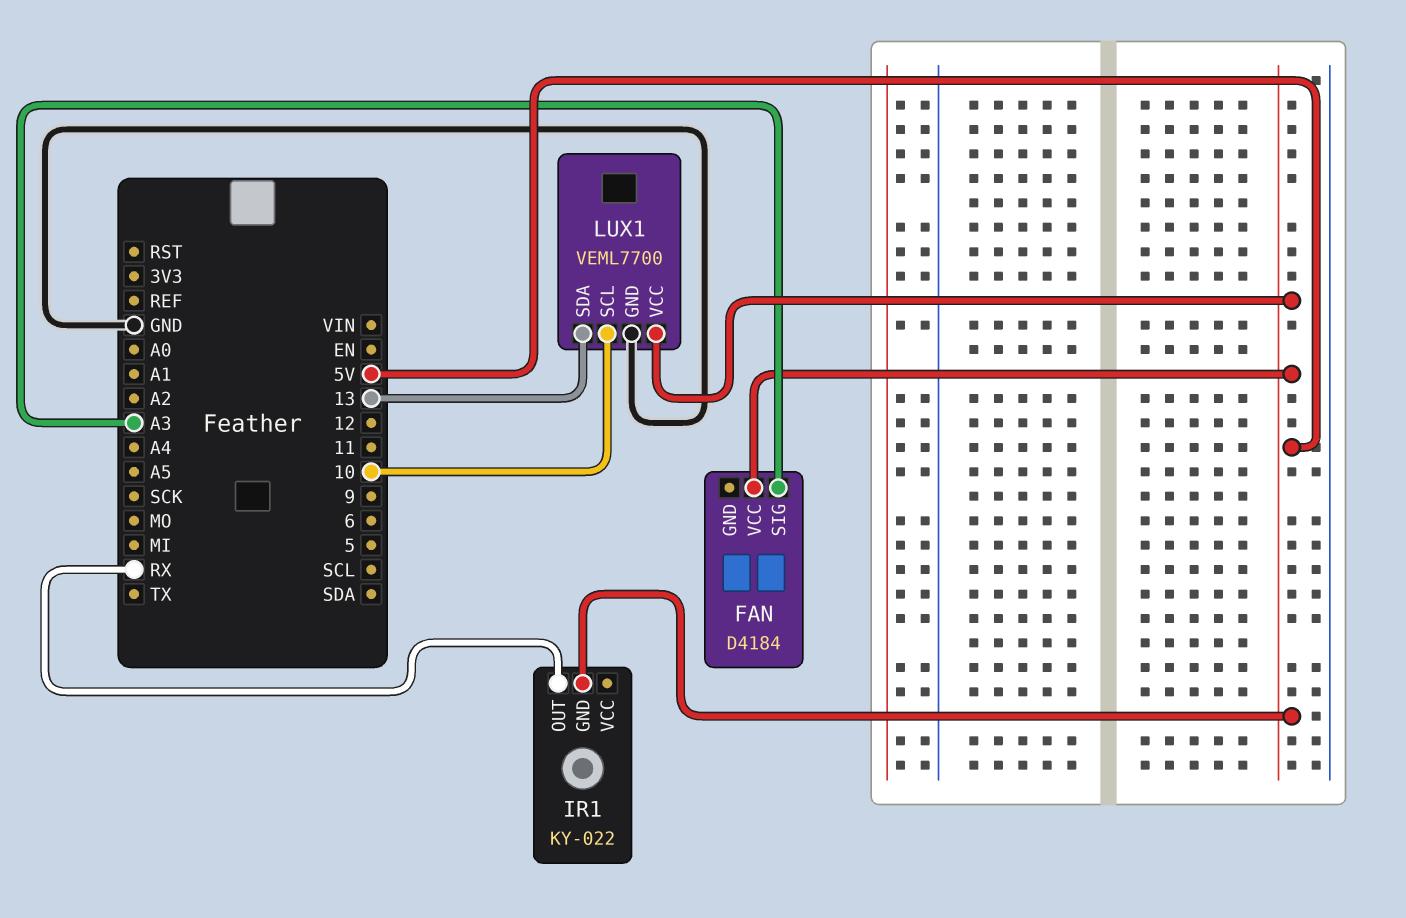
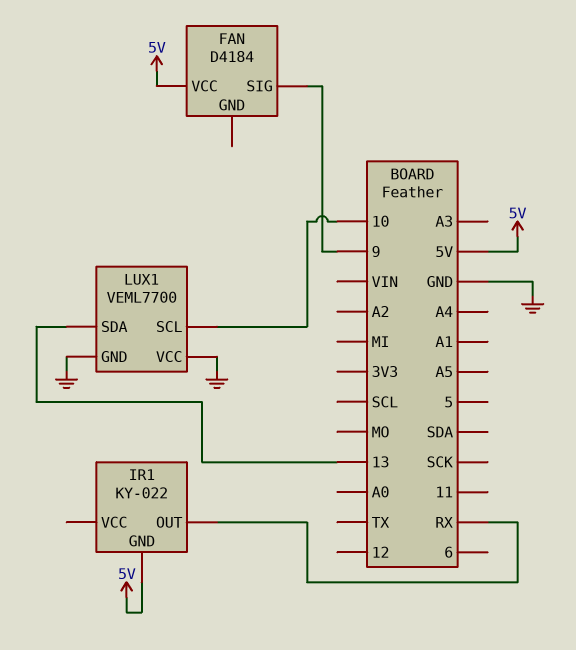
FAN pin SIG: A3 -> 9
LUX1 pin VCC: 5V -> GND

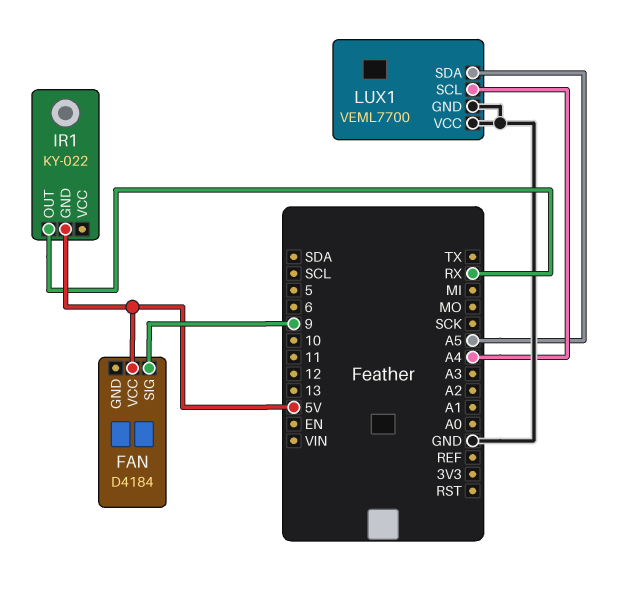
LUX1 pin SCL: 10 -> A4
LUX1 pin SDA: 13 -> A5

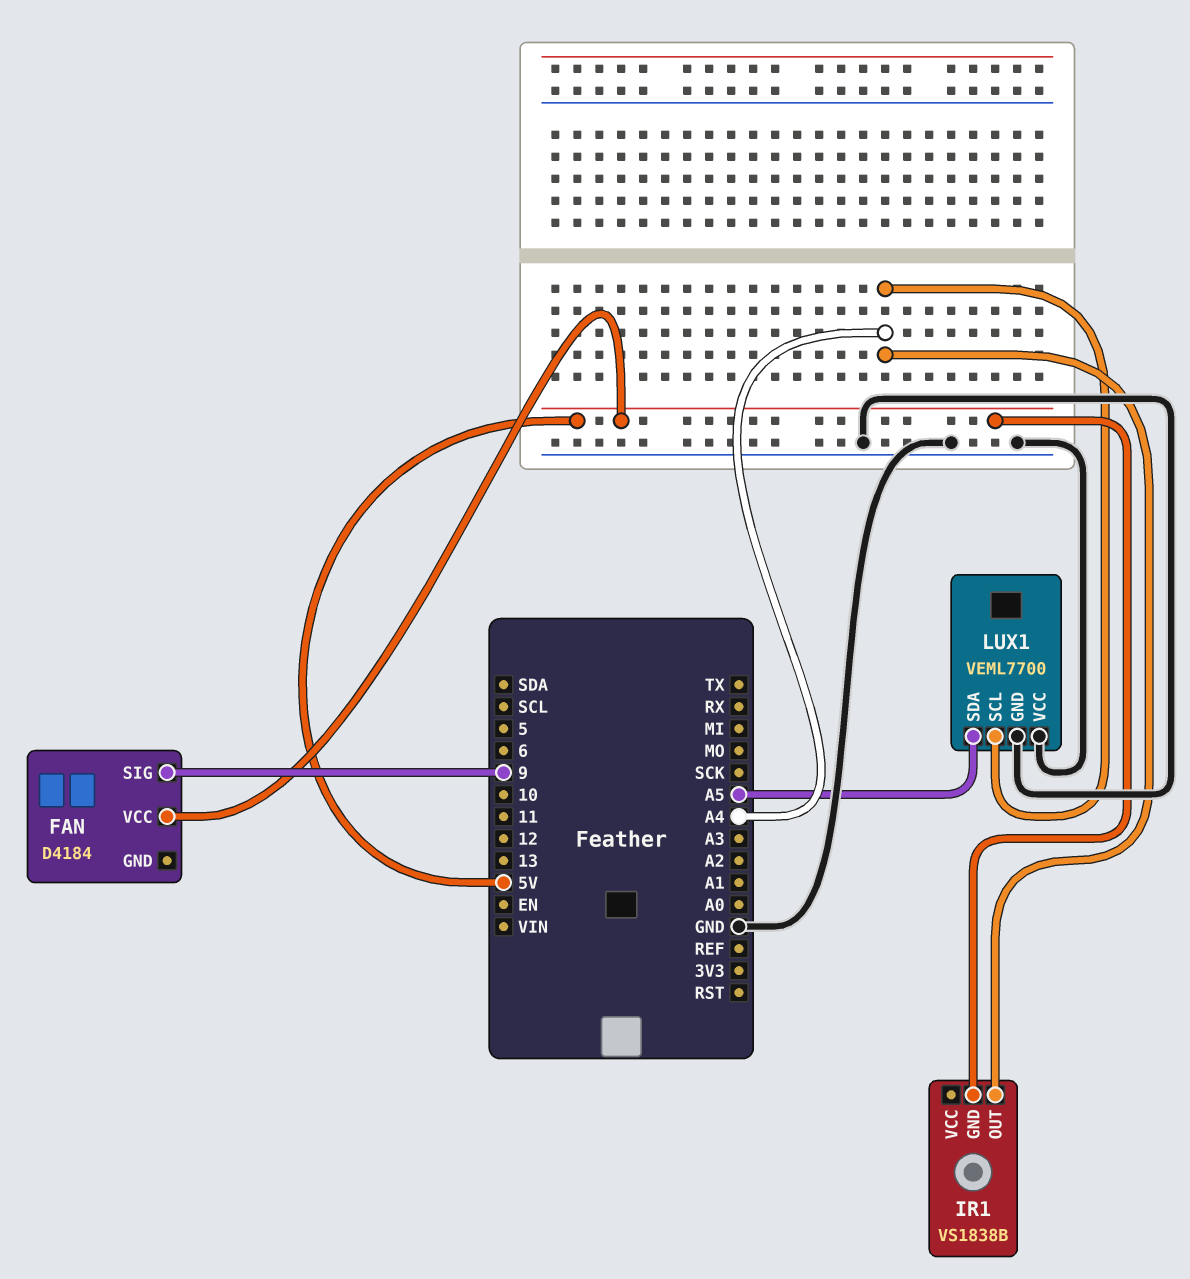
IR1: KY-022 -> VS1838B
IR1 pin OUT: RX -> A4

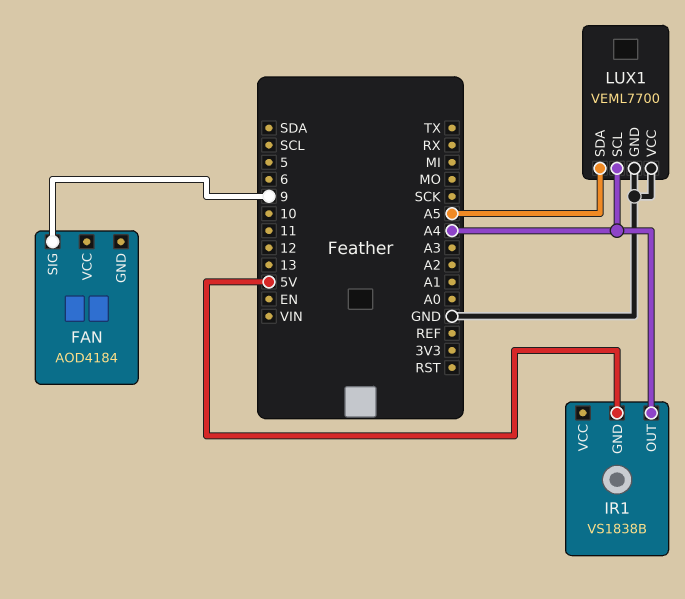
FAN: D4184 -> AOD4184
FAN pin VCC: 5V -> none

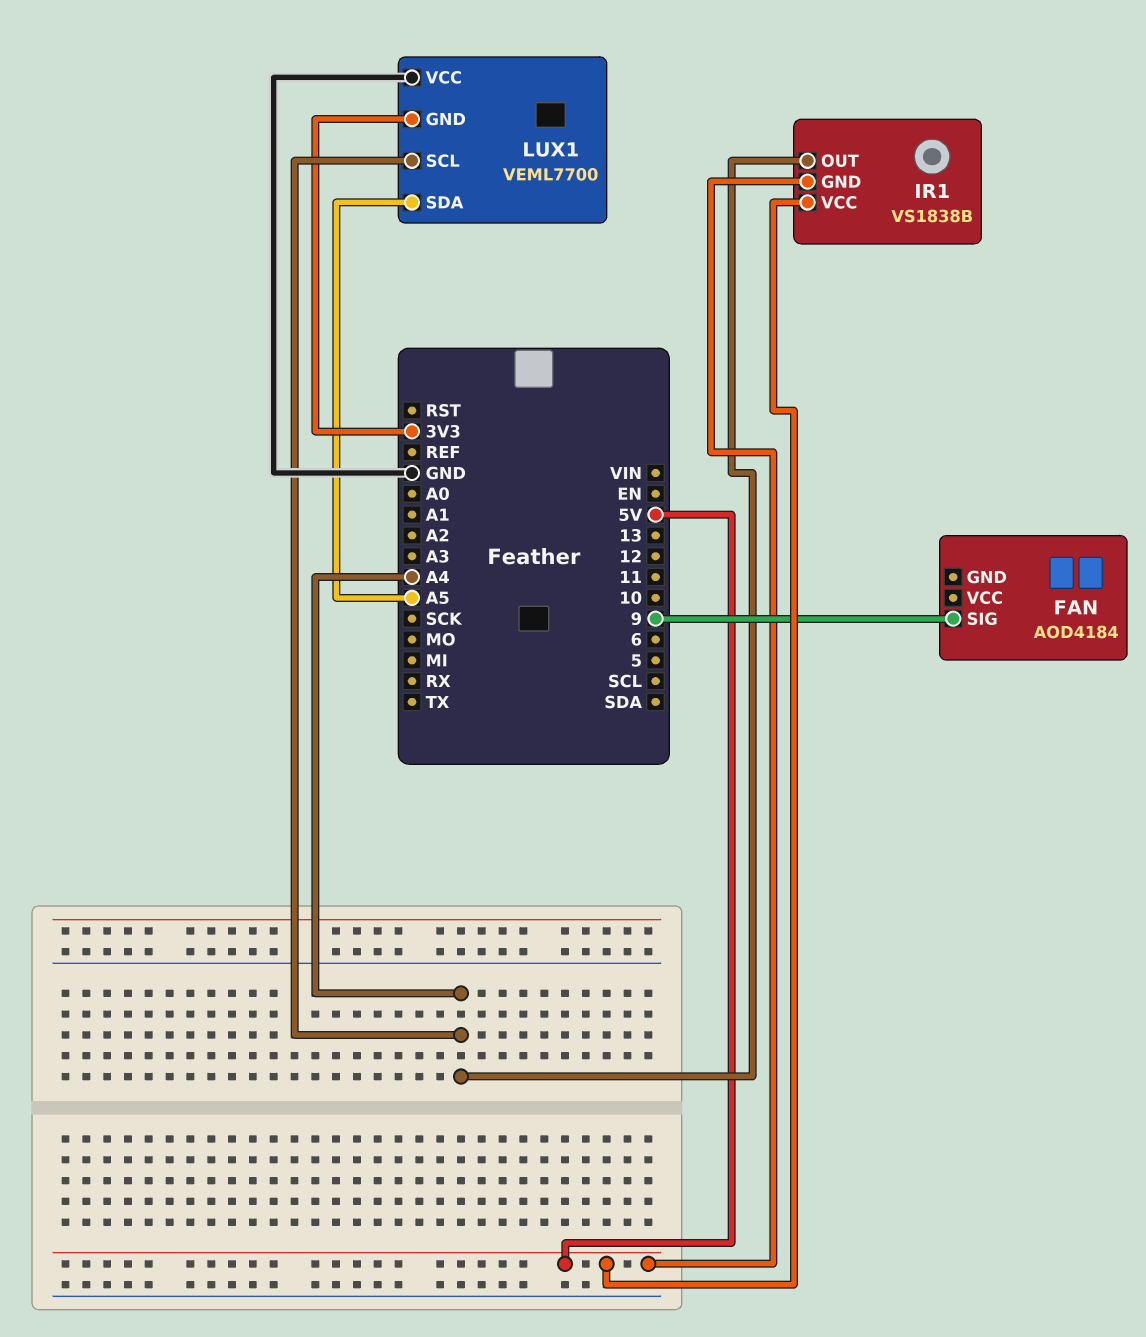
IR1 pin VCC: none -> 5V
LUX1 pin GND: GND -> 3V3

